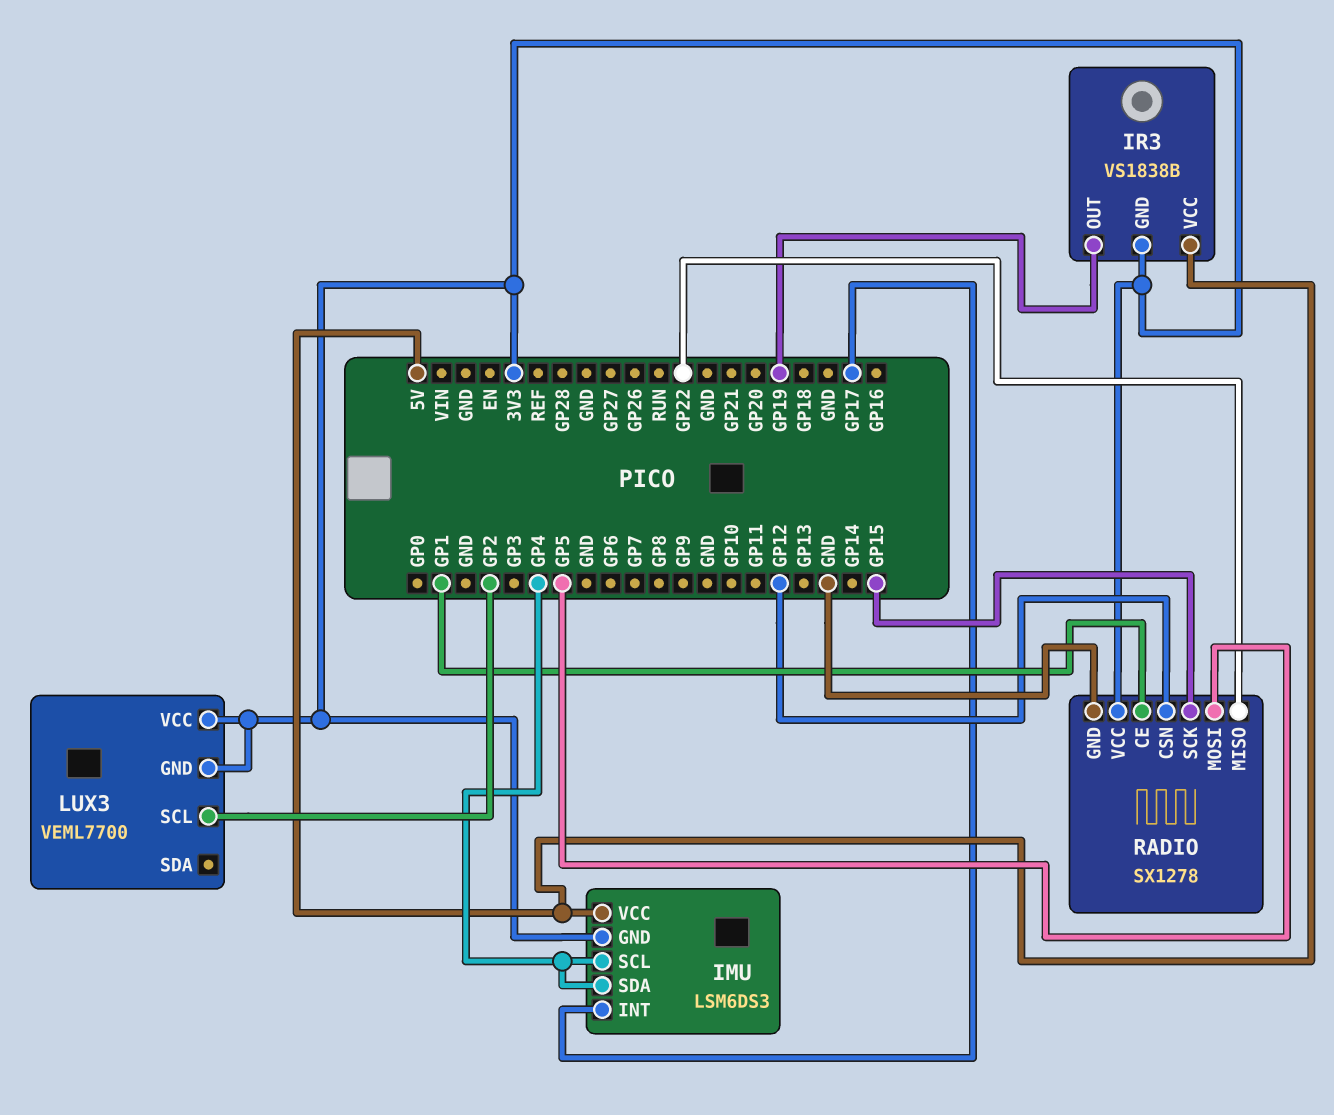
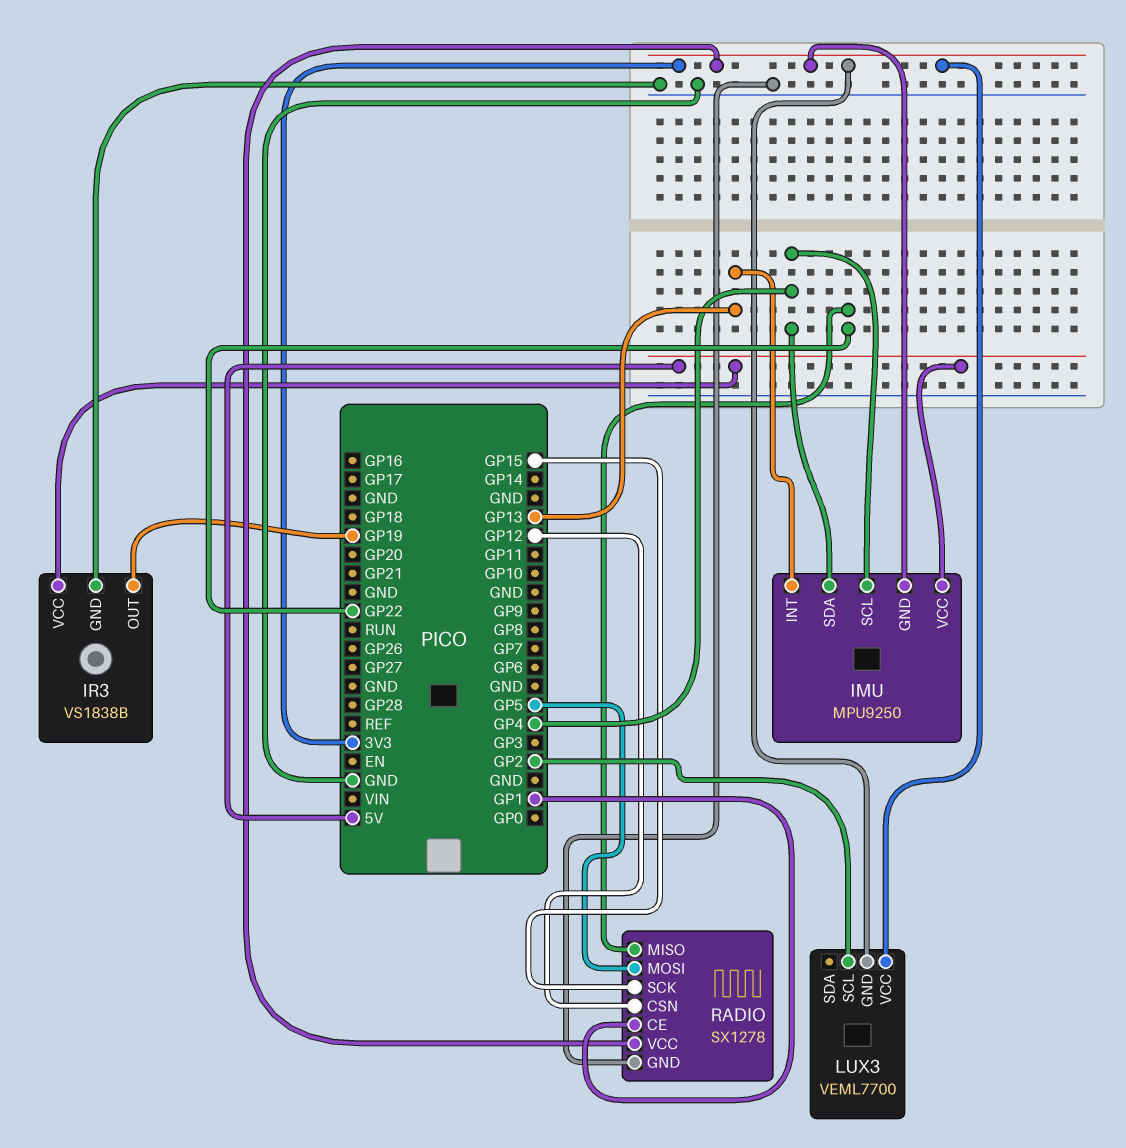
IMU: LSM6DS3 -> MPU9250
IMU pin INT: GP17 -> GP13
IR3 pin GND: 3V3 -> GND

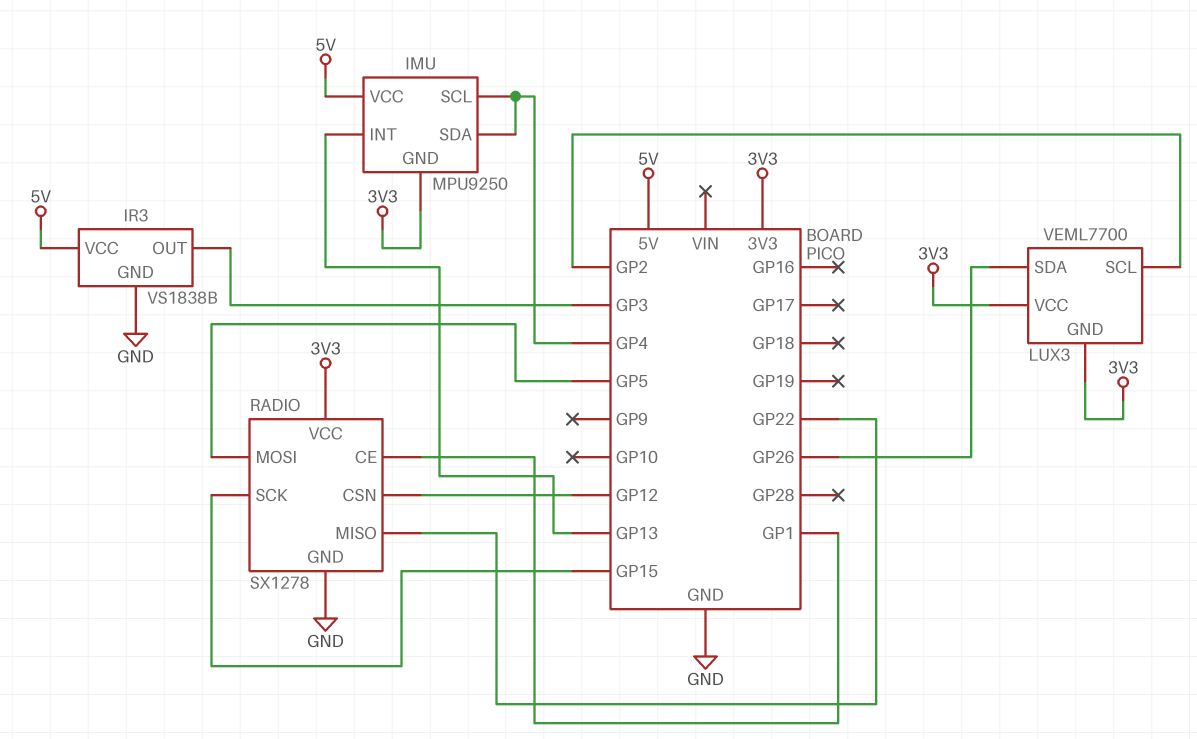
IR3 pin OUT: GP19 -> GP3
LUX3 pin SDA: none -> GP26

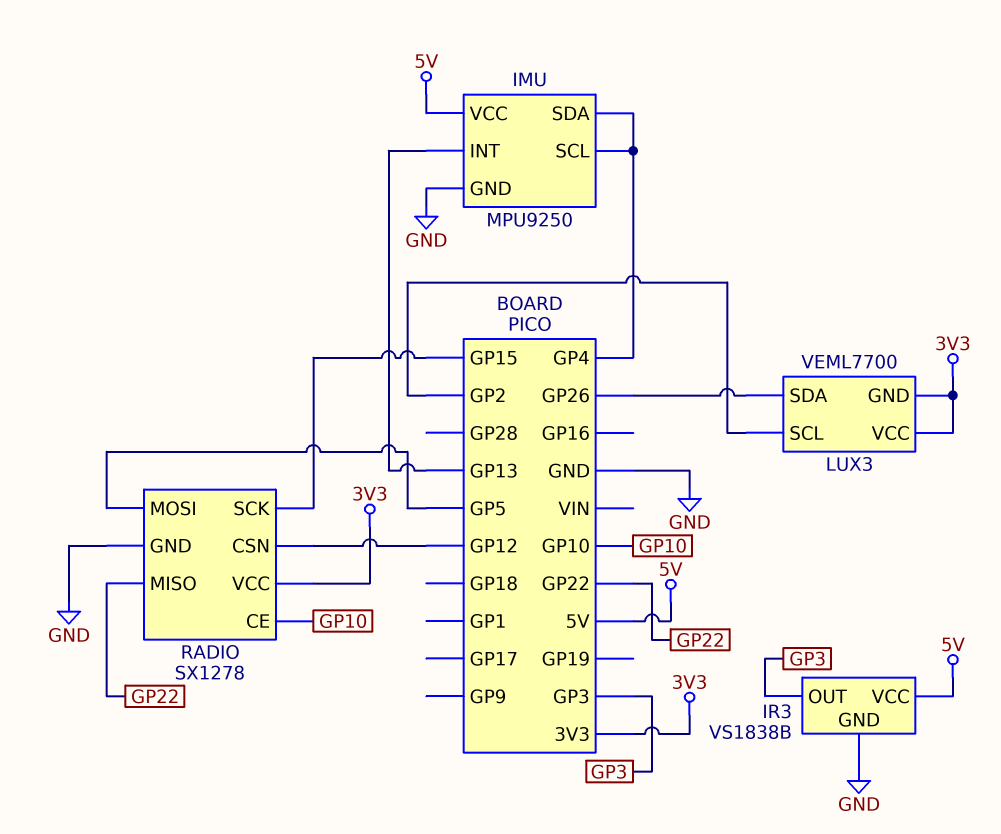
IMU pin GND: 3V3 -> GND
RADIO pin CE: GP1 -> GP10

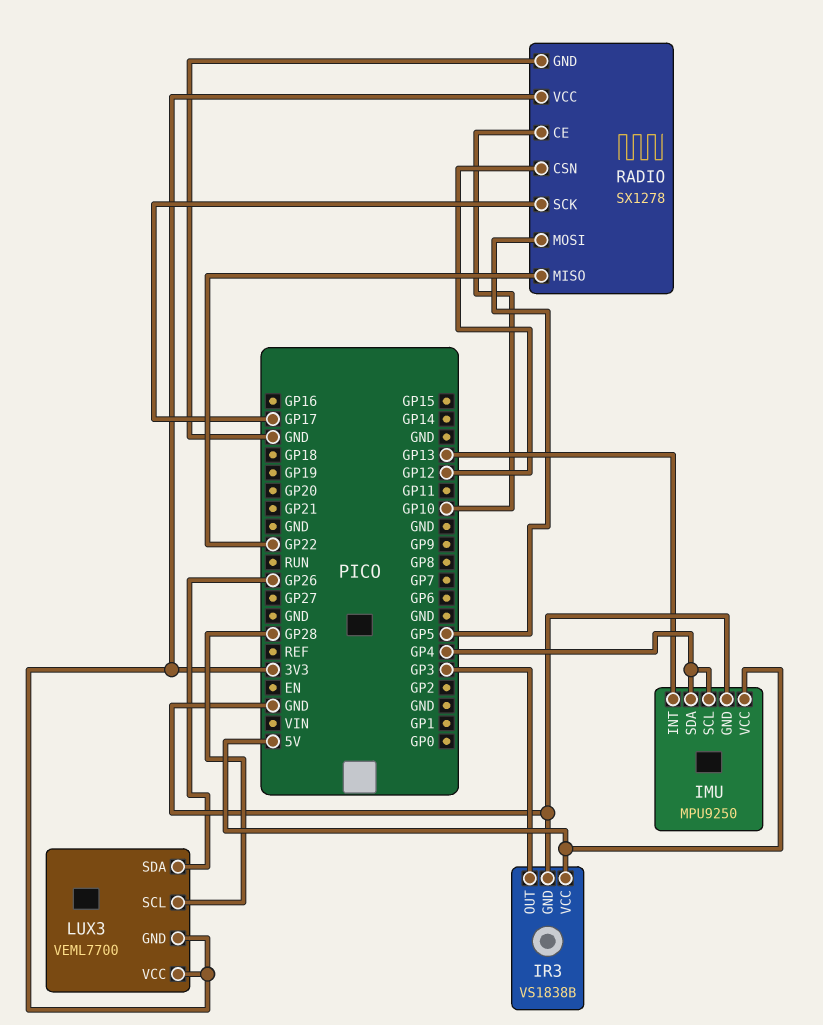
LUX3 pin SCL: GP2 -> GP28
RADIO pin SCK: GP15 -> GP17

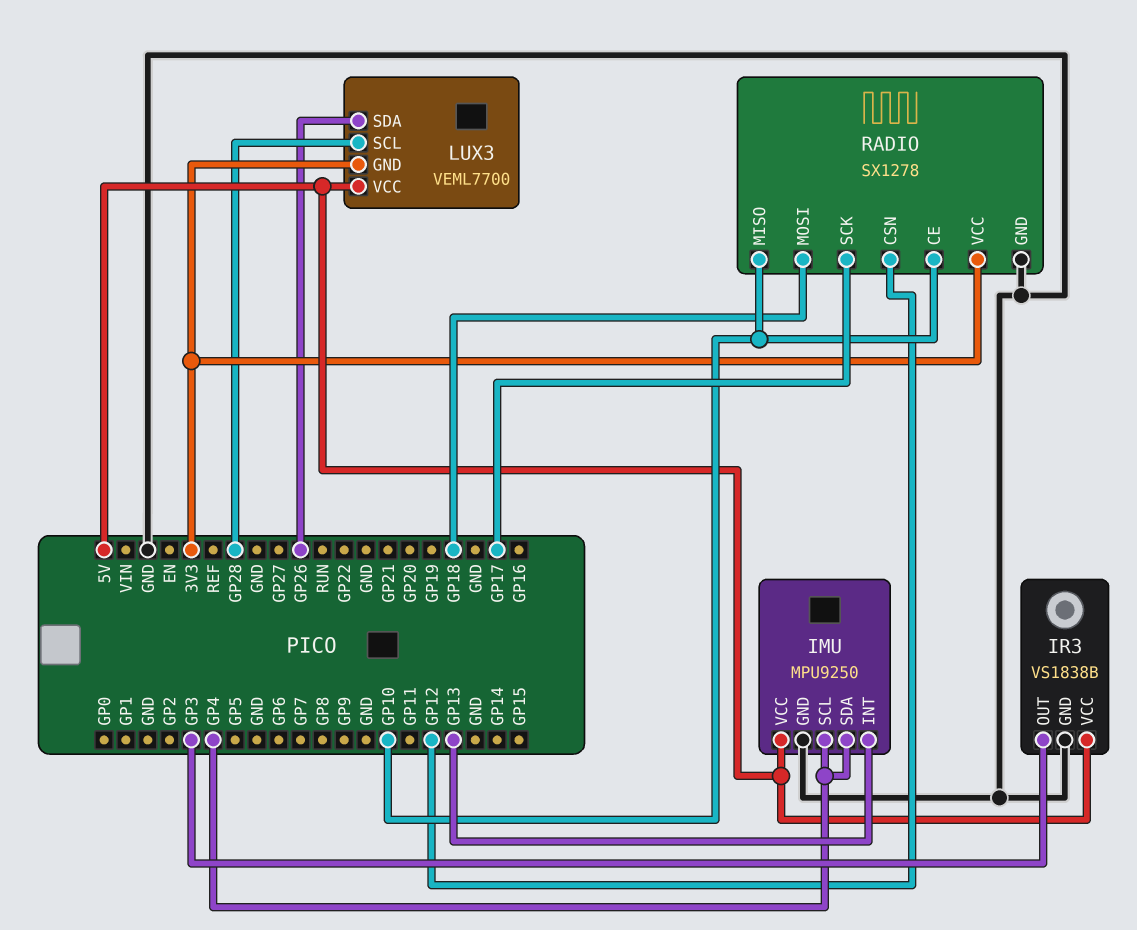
LUX3 pin VCC: 3V3 -> 5V
RADIO pin MISO: GP22 -> GP10
RADIO pin MOSI: GP5 -> GP18

